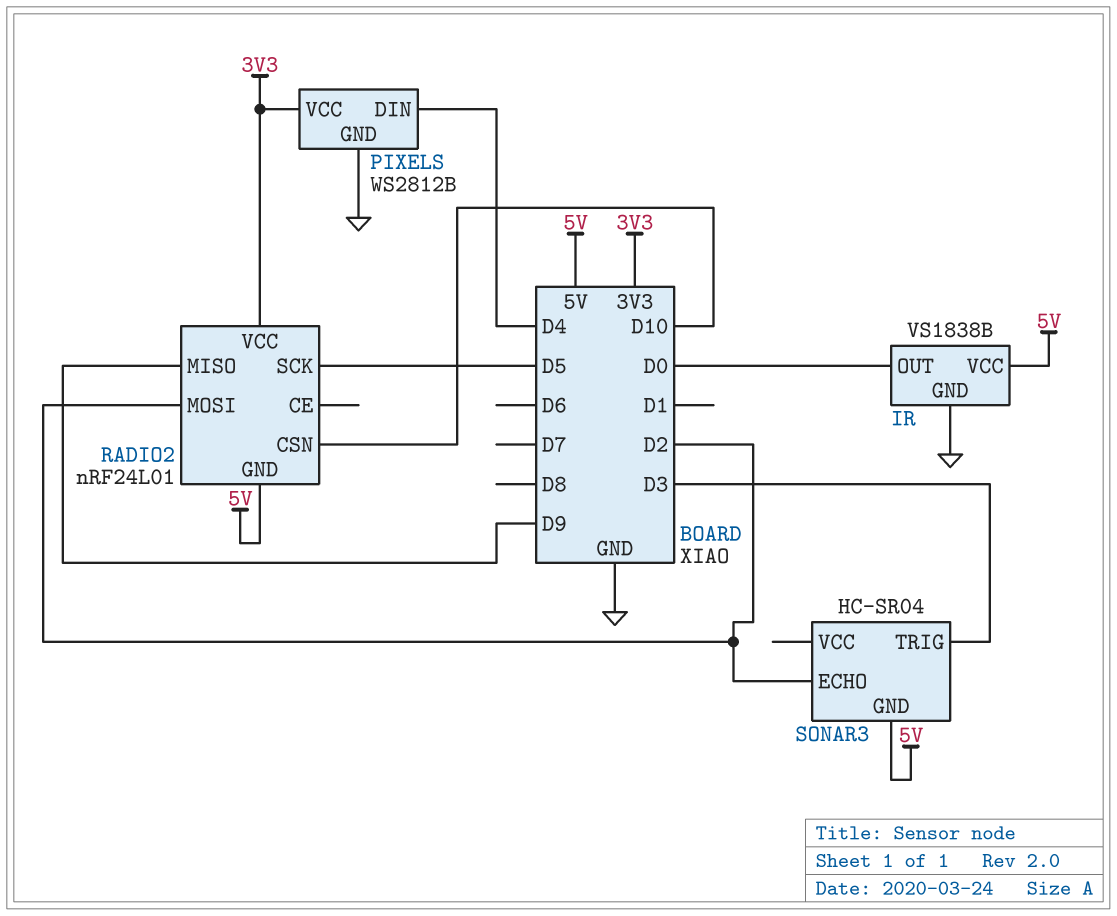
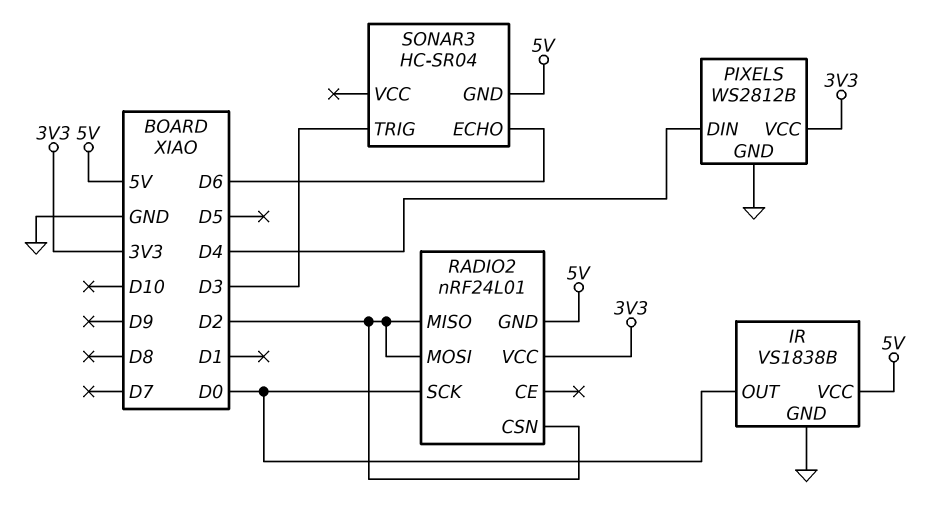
RADIO2 pin CSN: D10 -> D2
RADIO2 pin MISO: D9 -> D2
RADIO2 pin SCK: D5 -> D0
SONAR3 pin ECHO: D2 -> D6

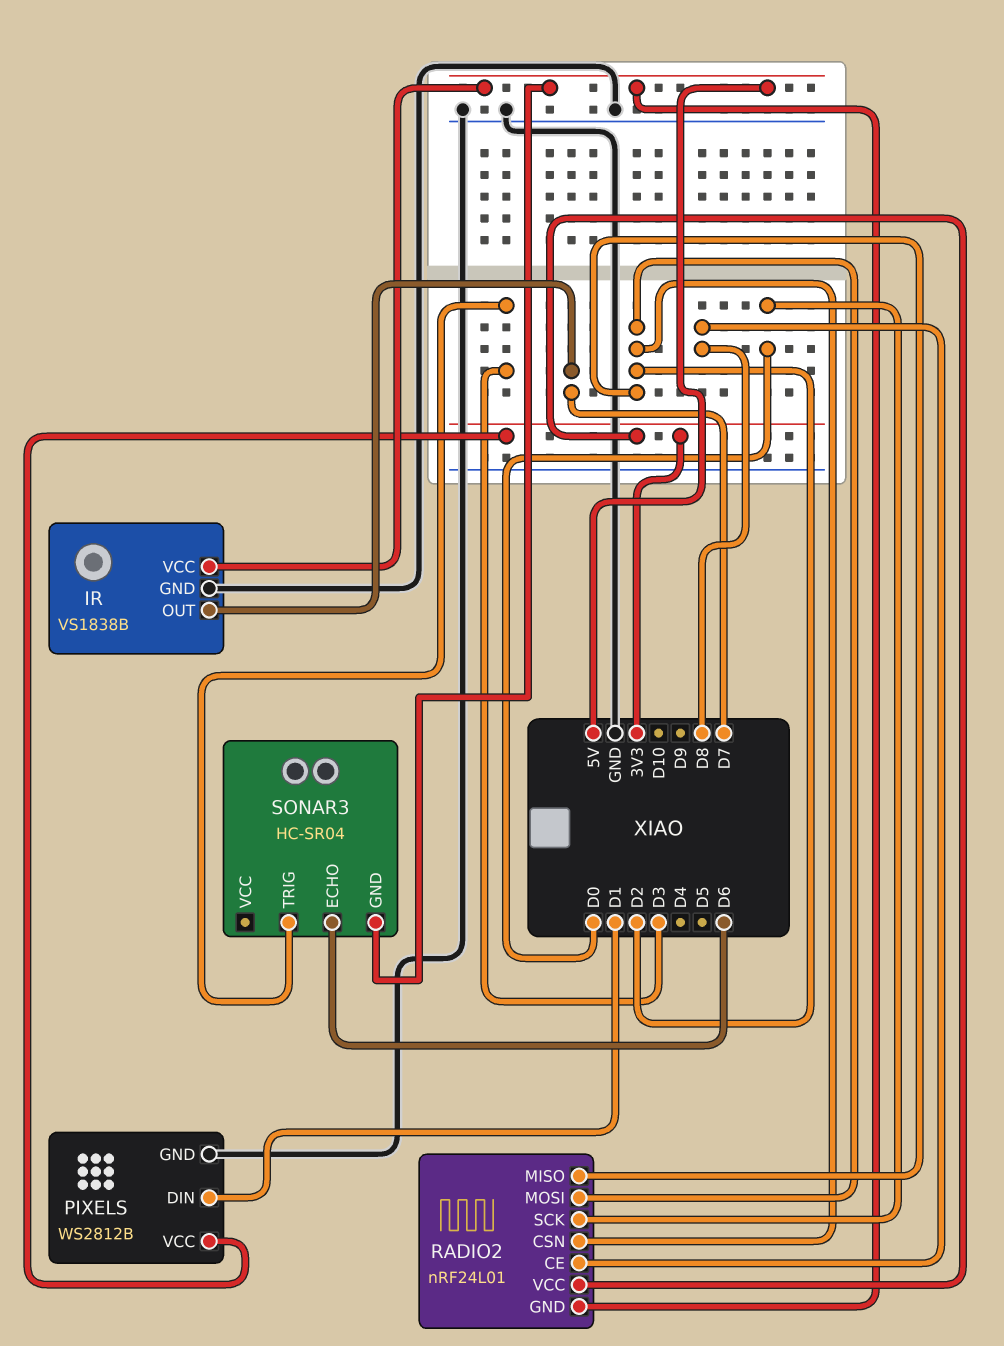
IR pin OUT: D0 -> D7
PIXELS pin DIN: D4 -> D1
RADIO2 pin CE: none -> D8

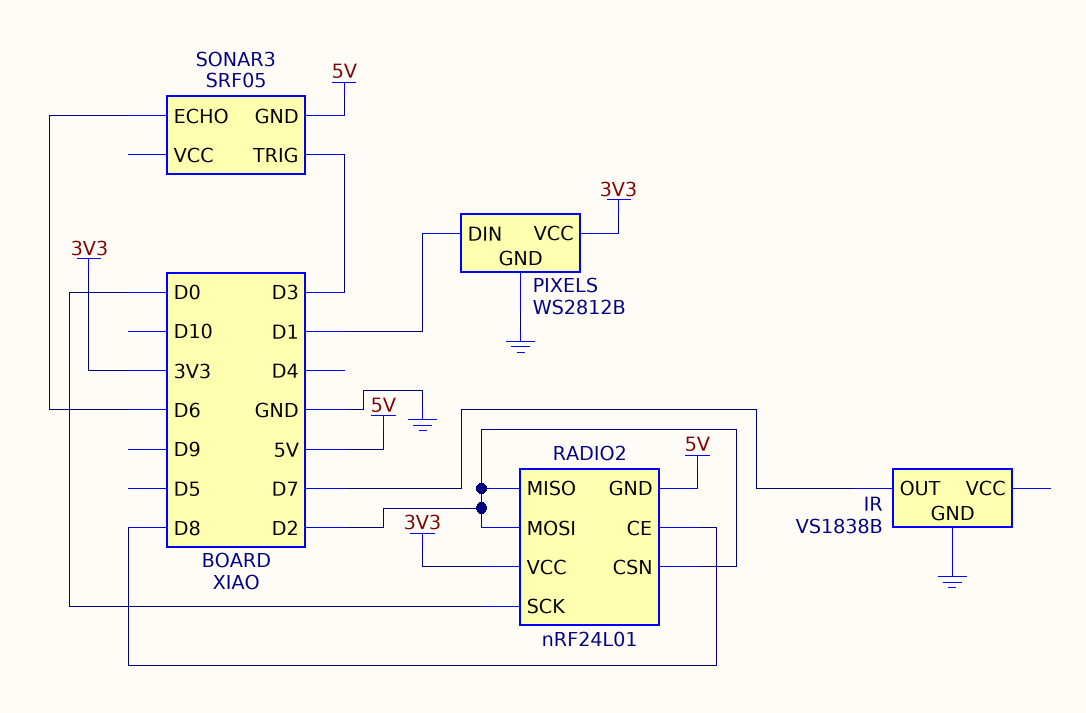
IR pin VCC: 5V -> none
SONAR3: HC-SR04 -> SRF05

